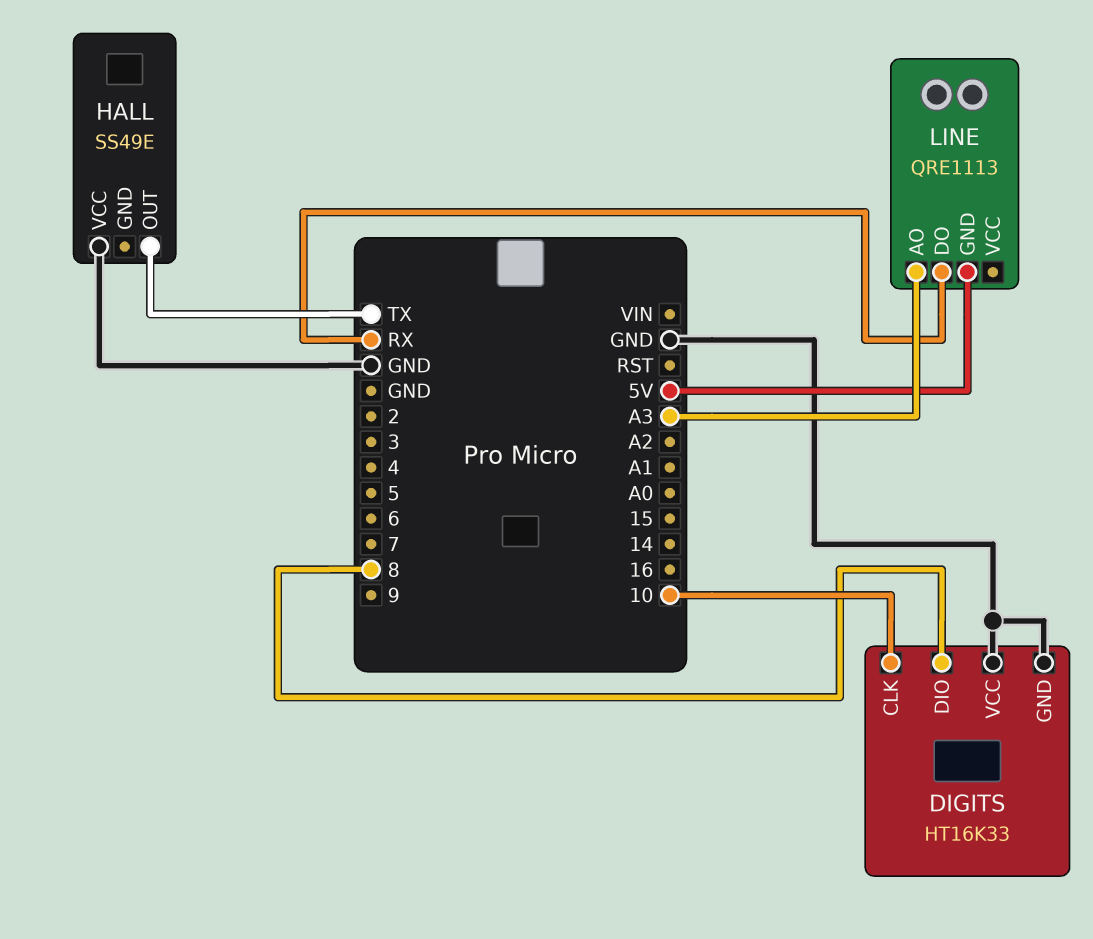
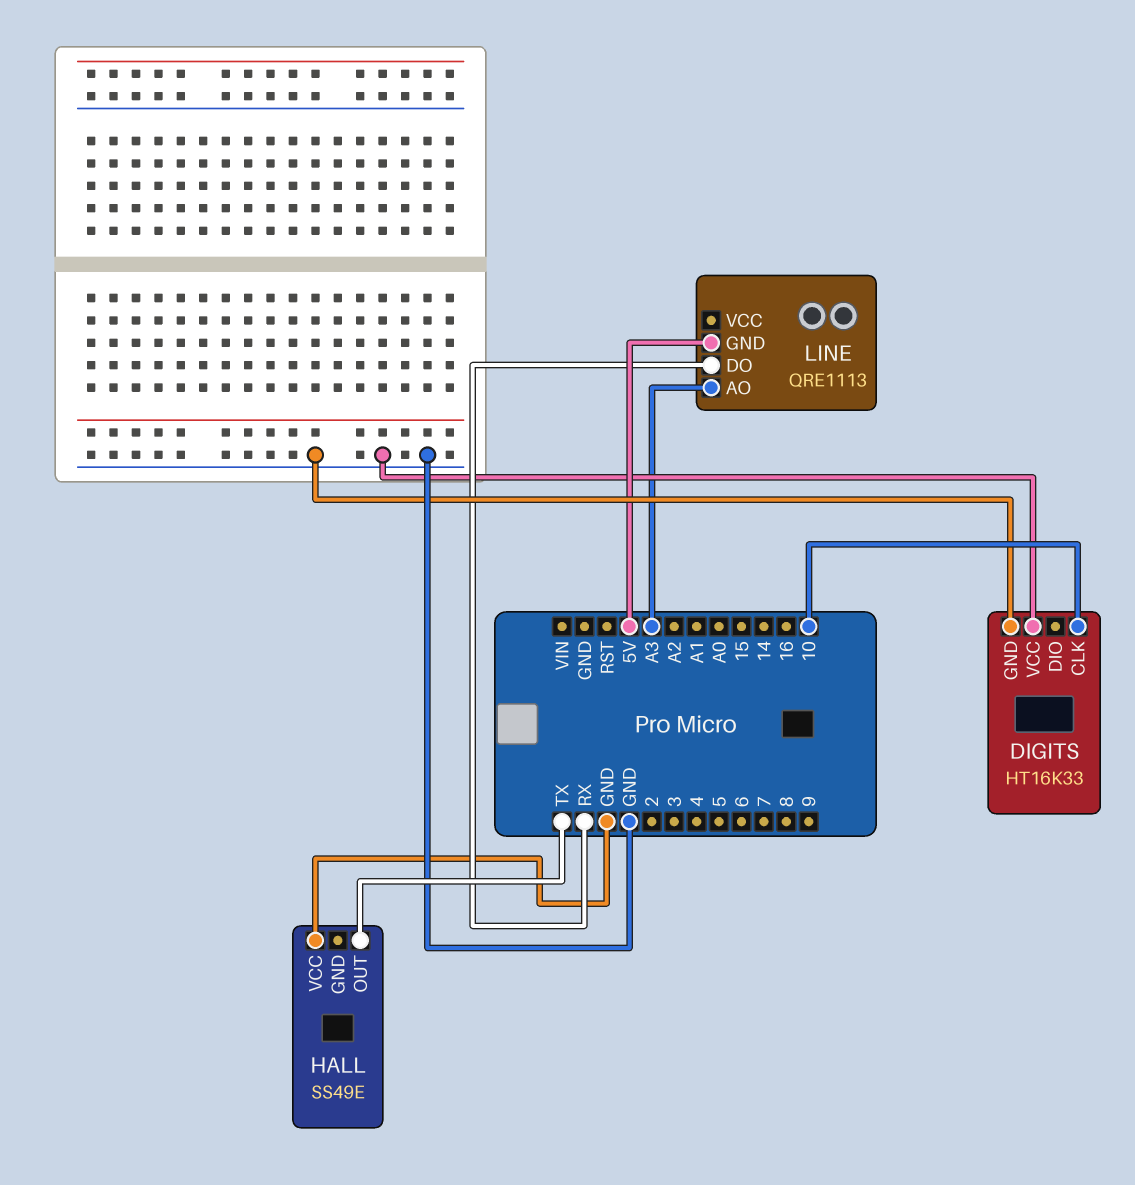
DIGITS pin DIO: 8 -> none

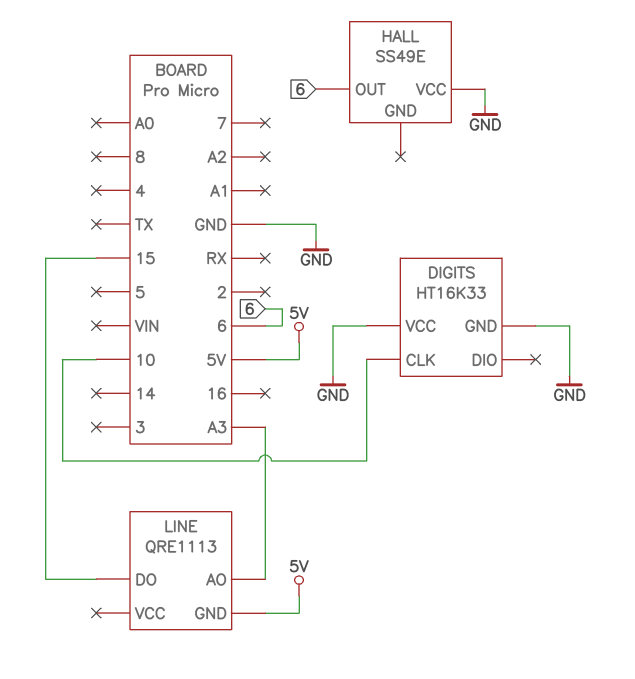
HALL pin OUT: TX -> 6
LINE pin DO: RX -> 15

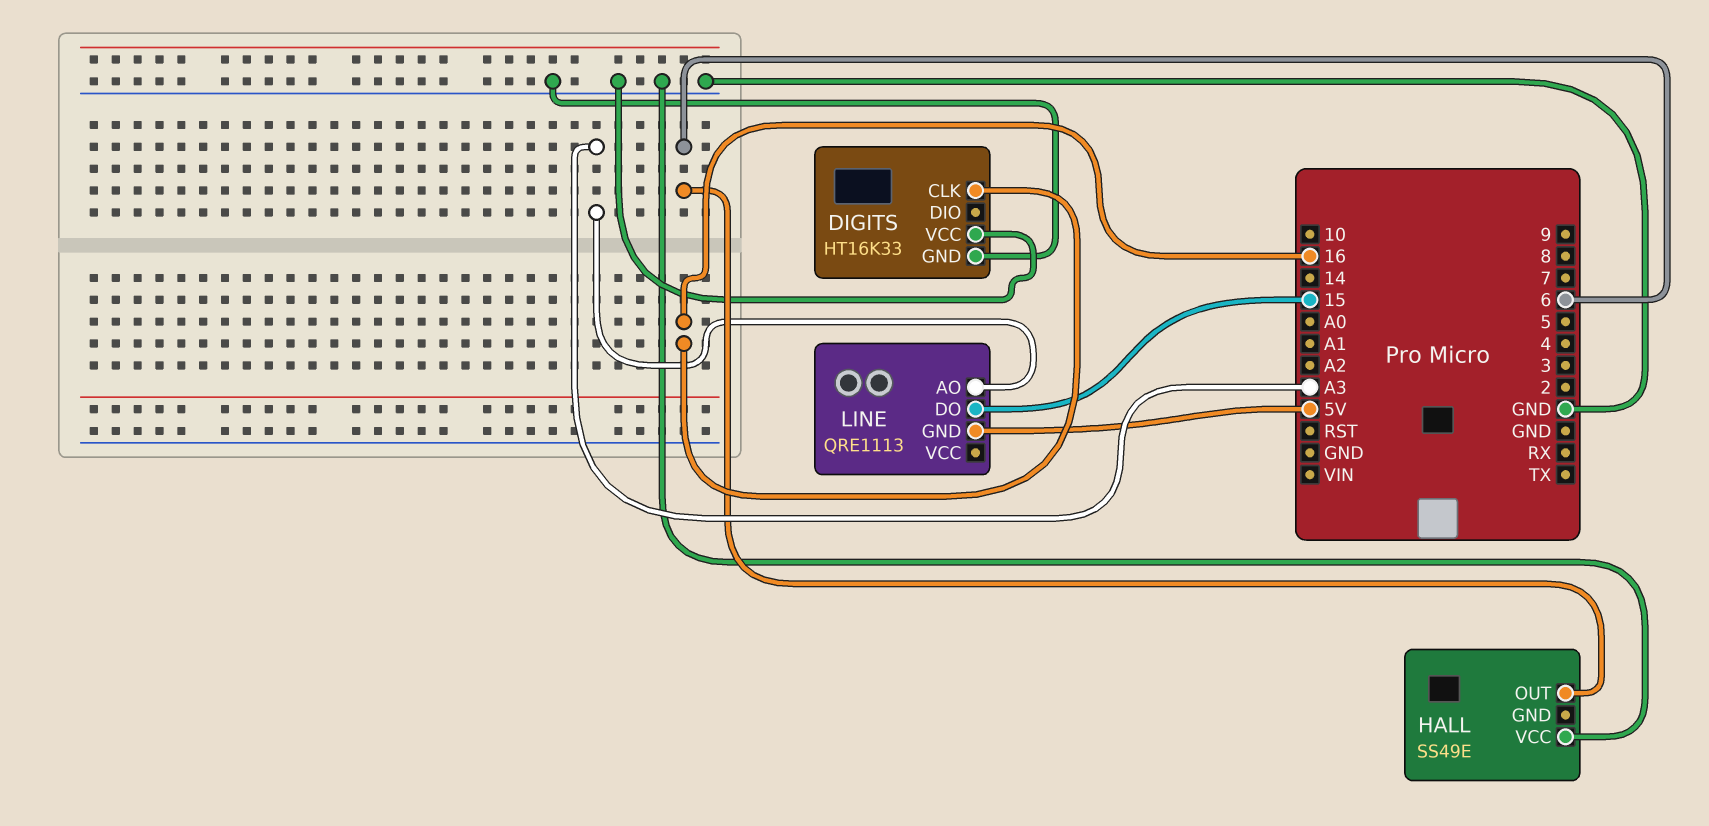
DIGITS pin CLK: 10 -> 16

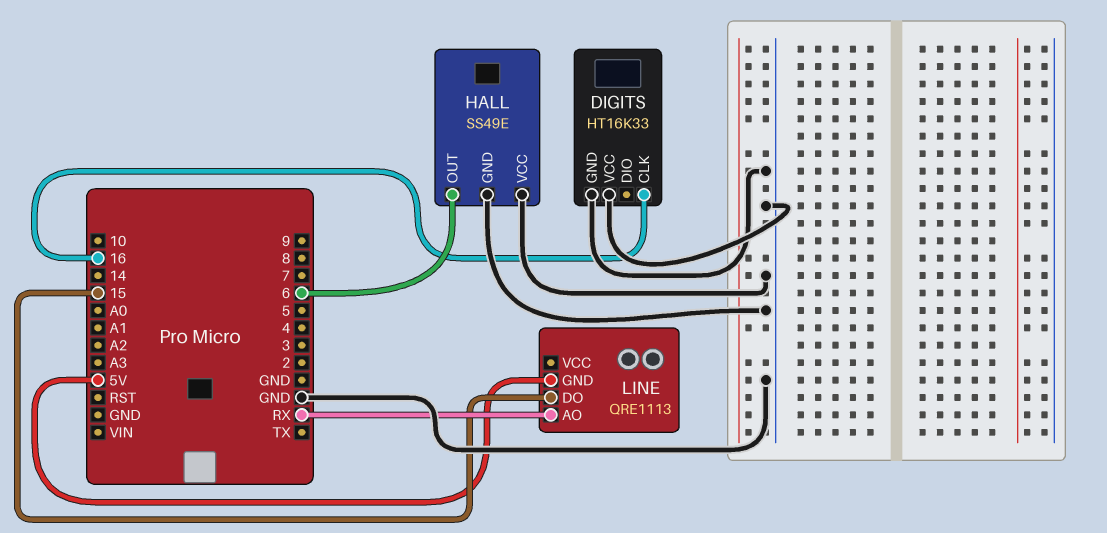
HALL pin GND: none -> GND
LINE pin AO: A3 -> RX

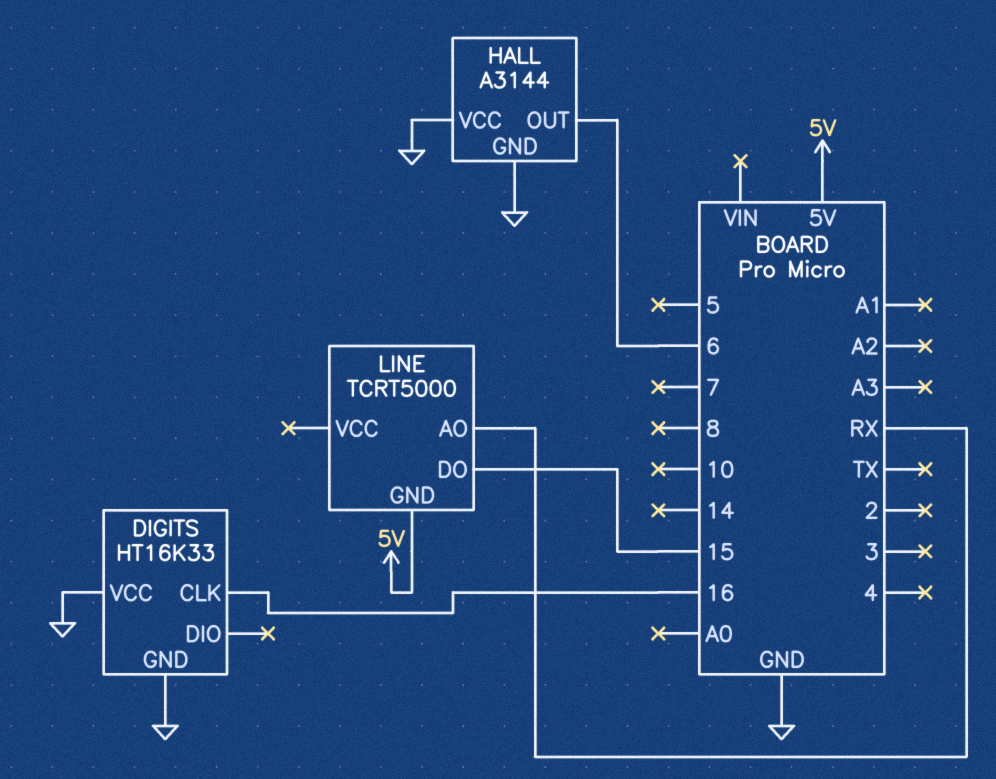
HALL: SS49E -> A3144
LINE: QRE1113 -> TCRT5000

